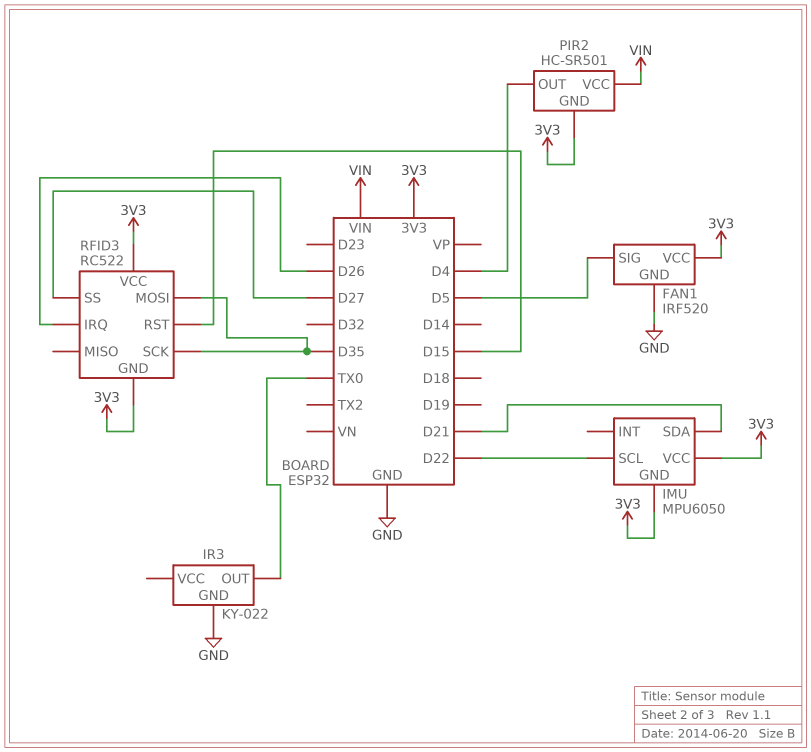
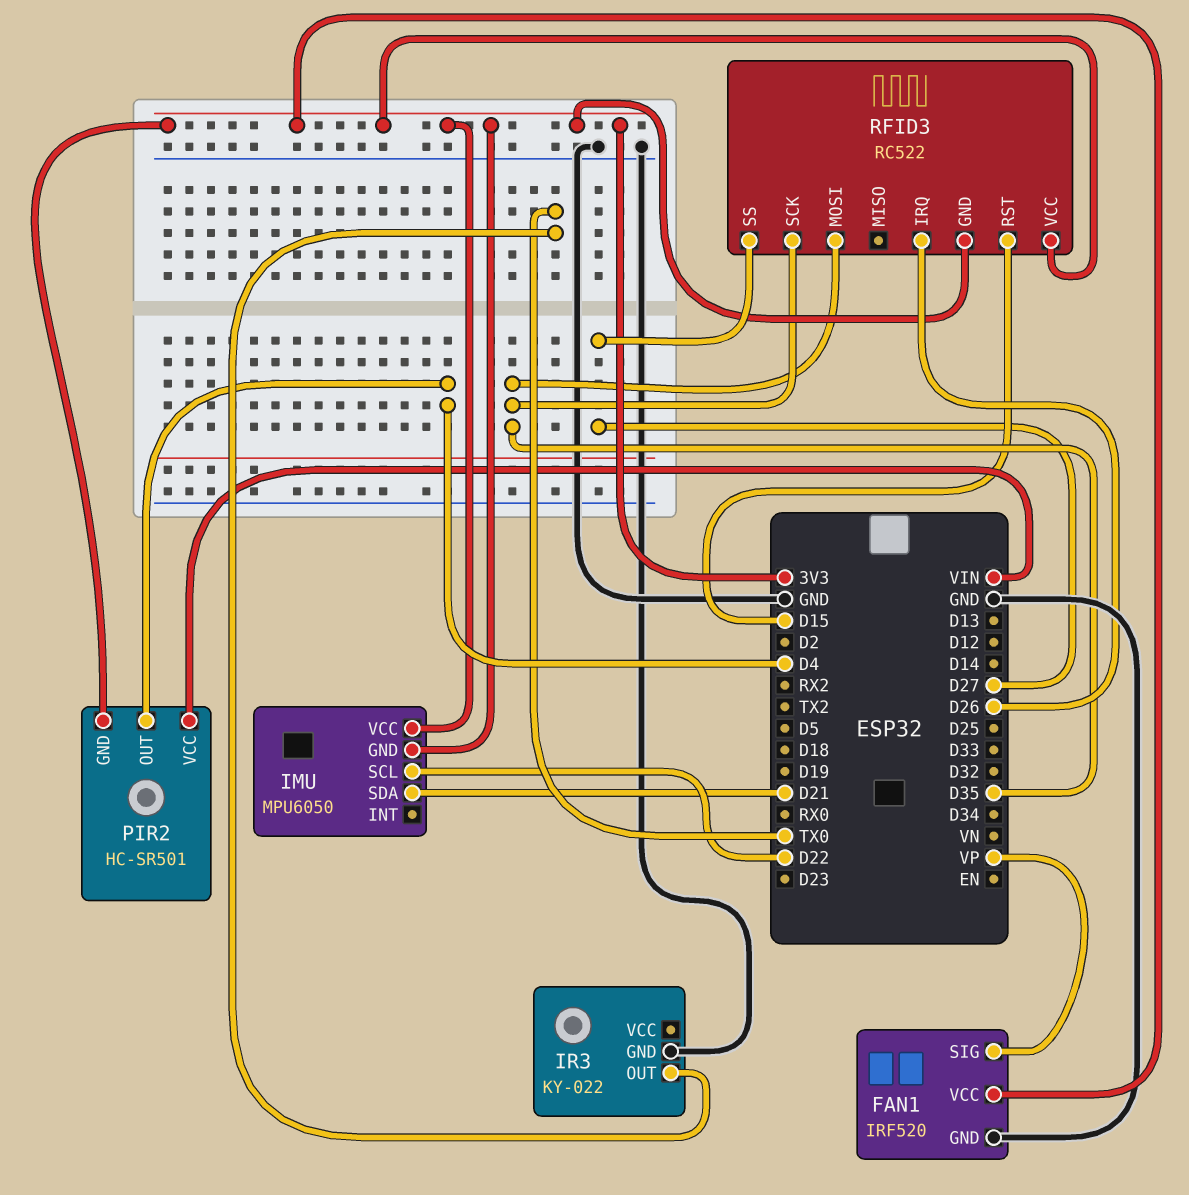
FAN1 pin SIG: D5 -> VP

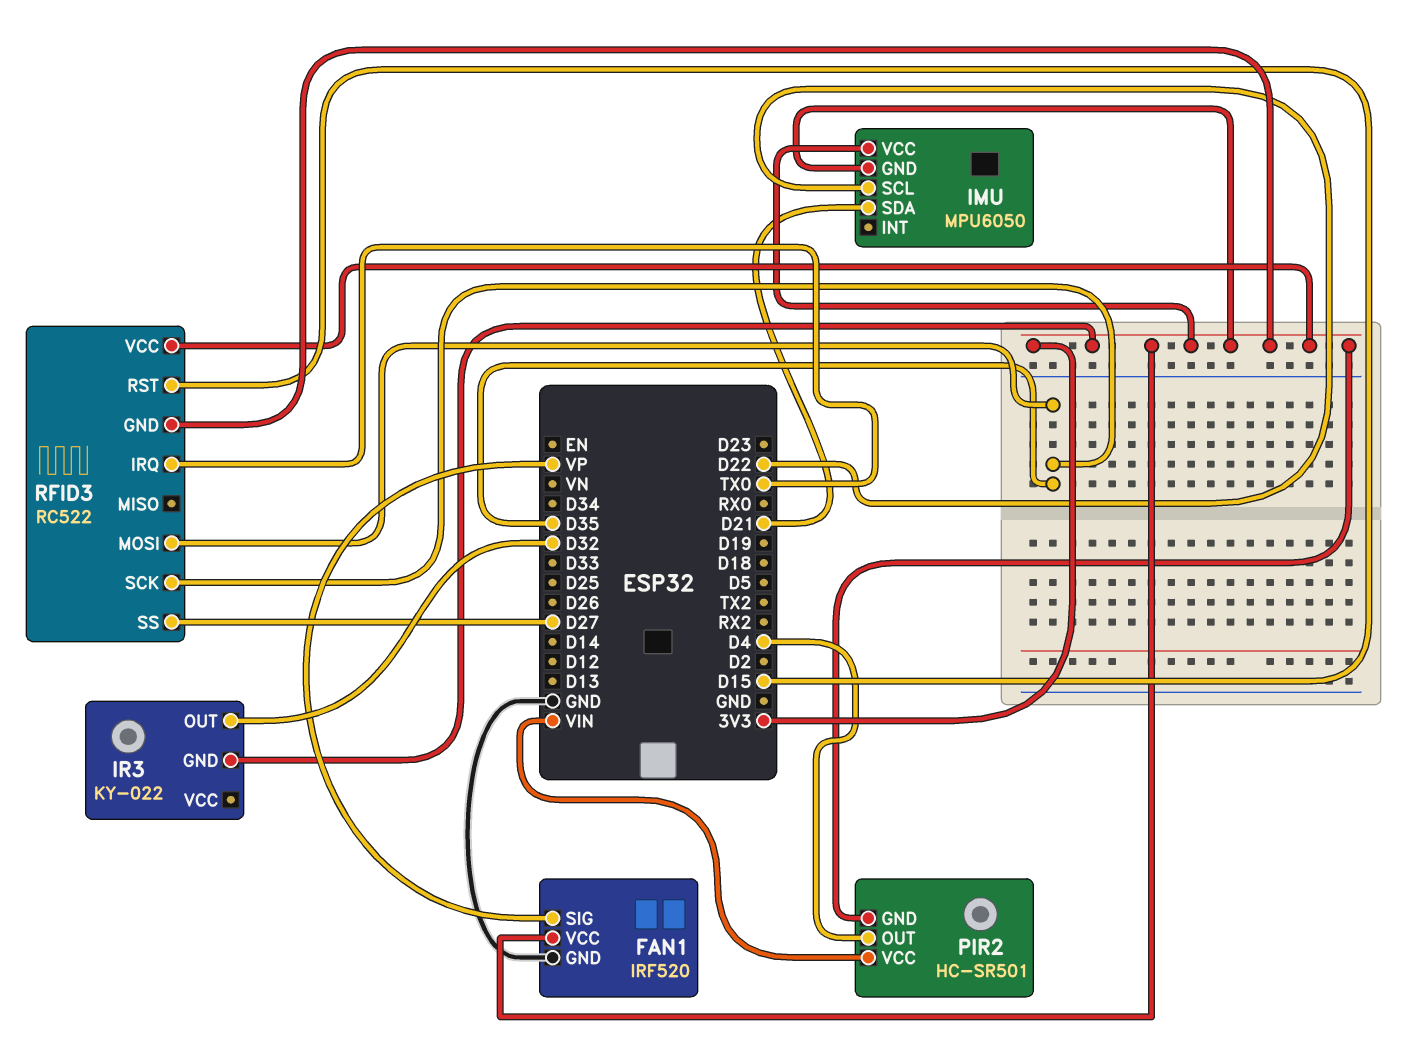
IR3 pin GND: GND -> 3V3
IR3 pin OUT: TX0 -> D32
RFID3 pin IRQ: D26 -> TX0

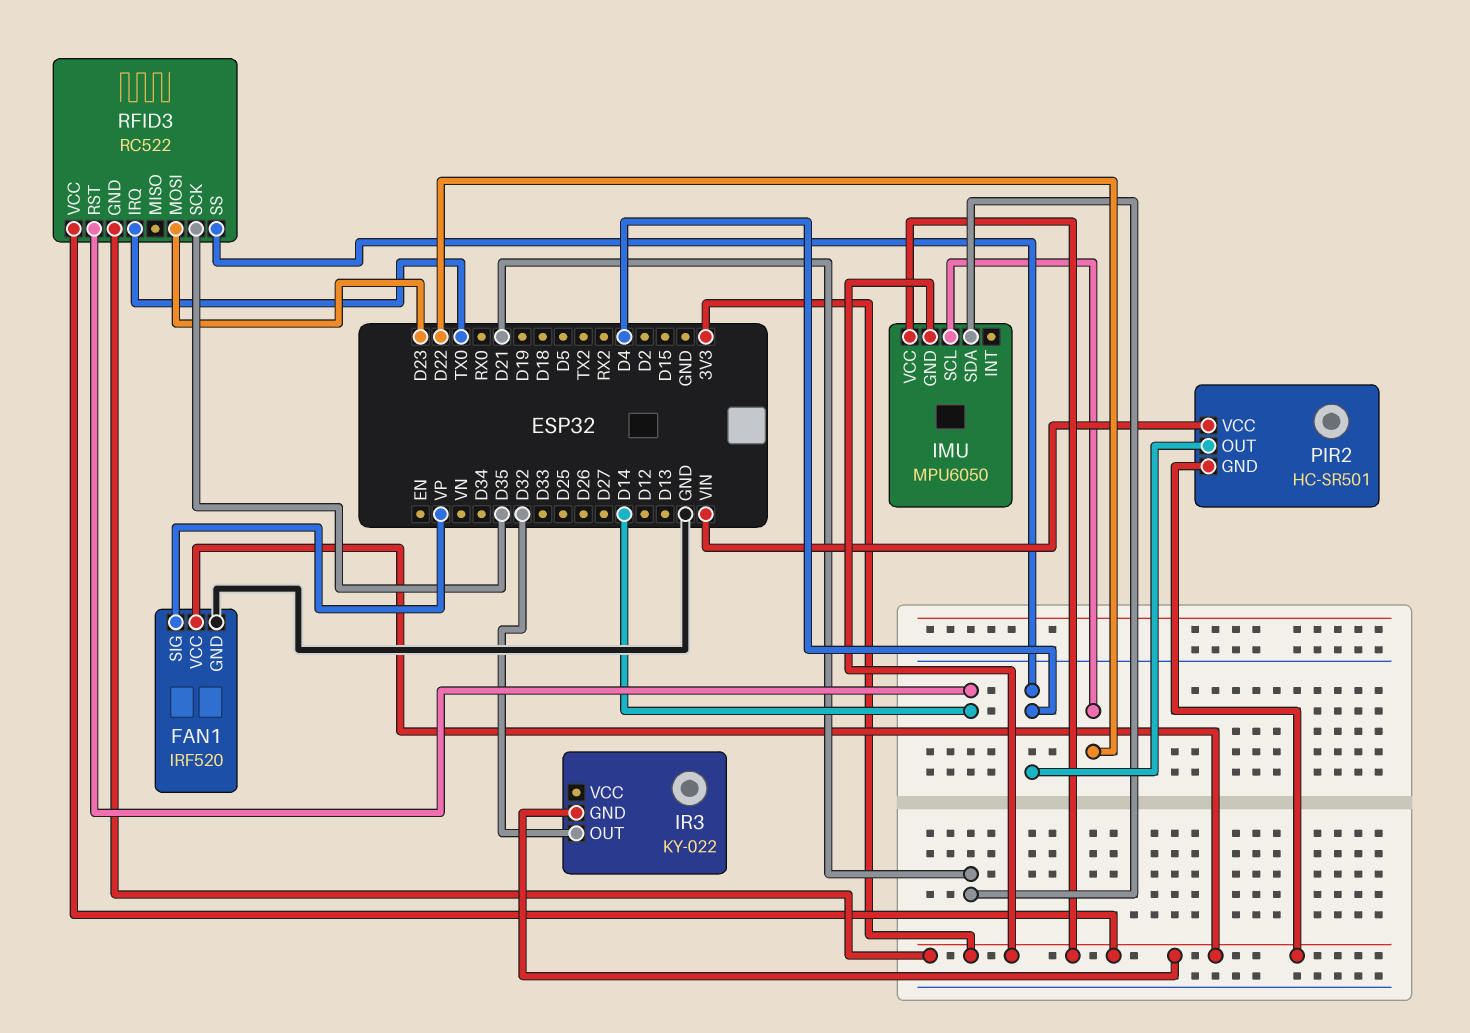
RFID3 pin MOSI: D35 -> D23
RFID3 pin RST: D15 -> D14
RFID3 pin SS: D27 -> D4

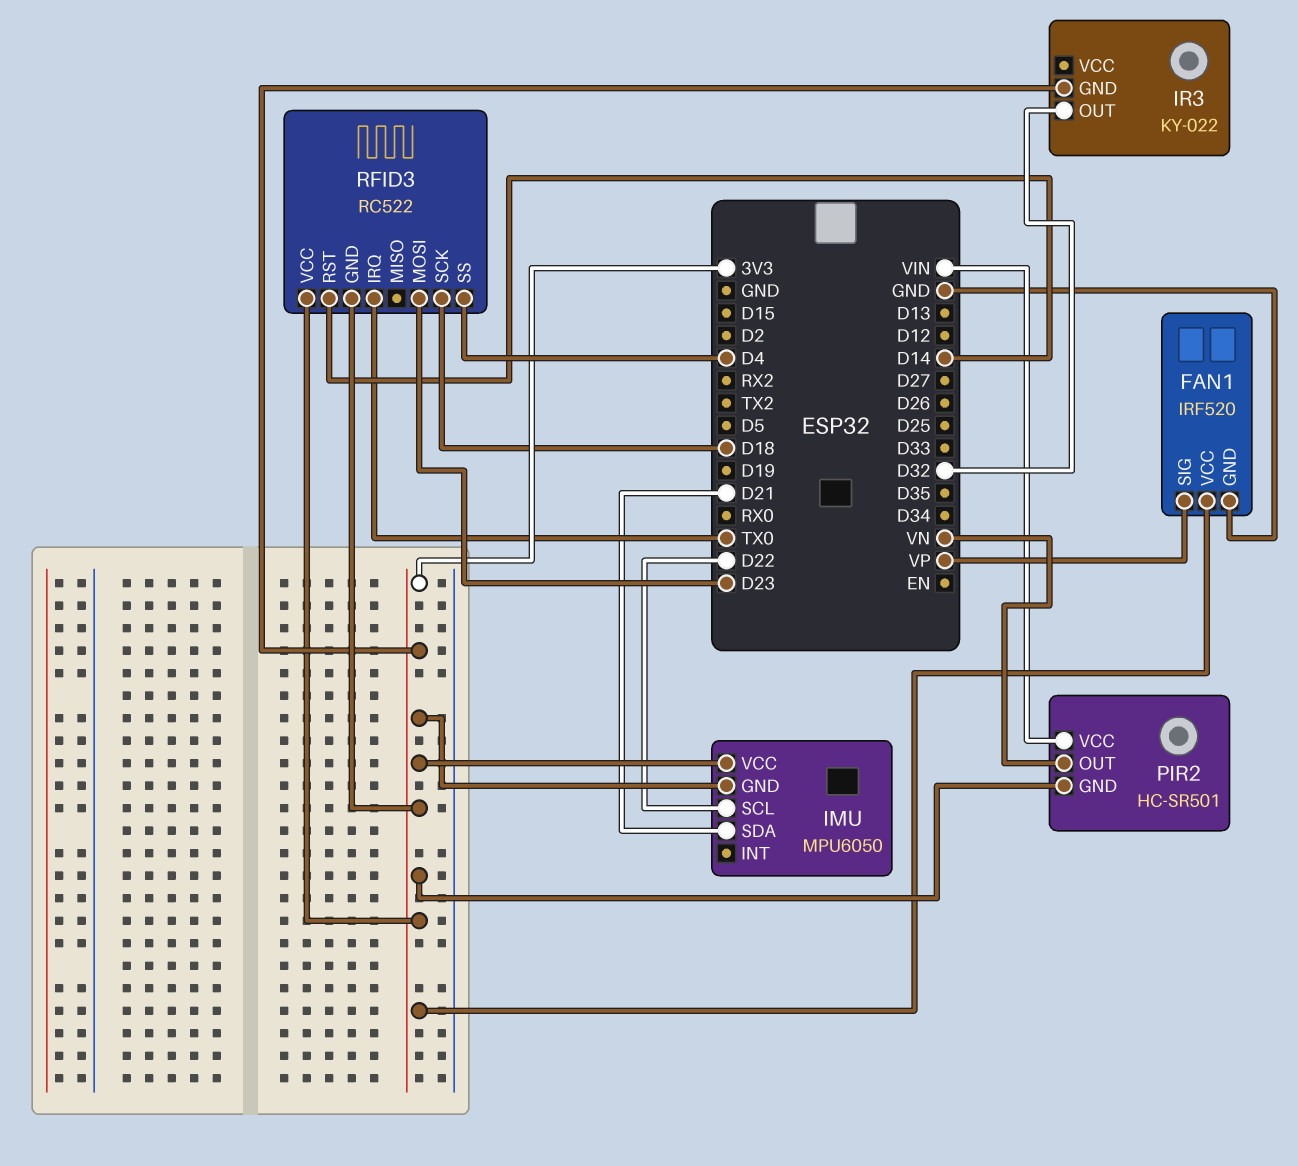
PIR2 pin OUT: D4 -> VN
RFID3 pin SCK: D35 -> D18

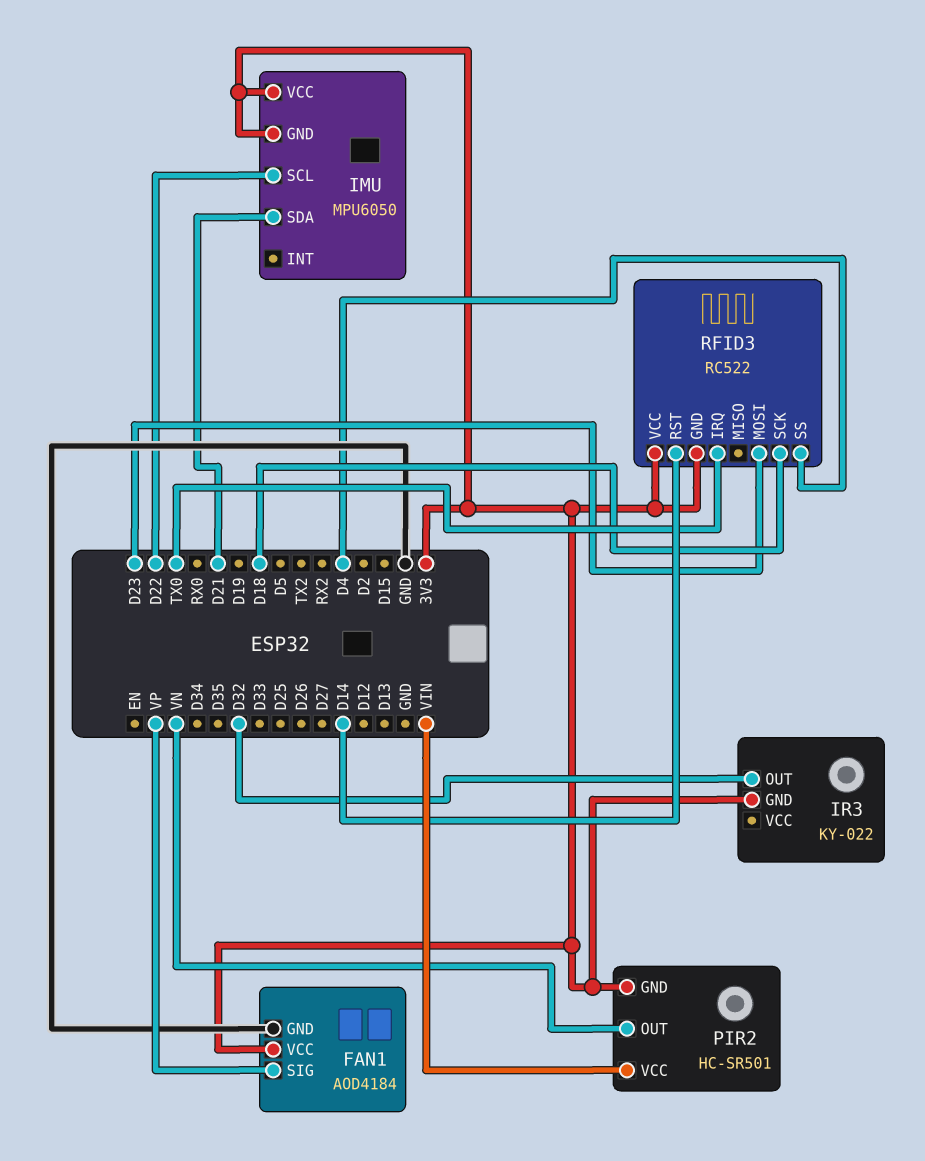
FAN1: IRF520 -> AOD4184

